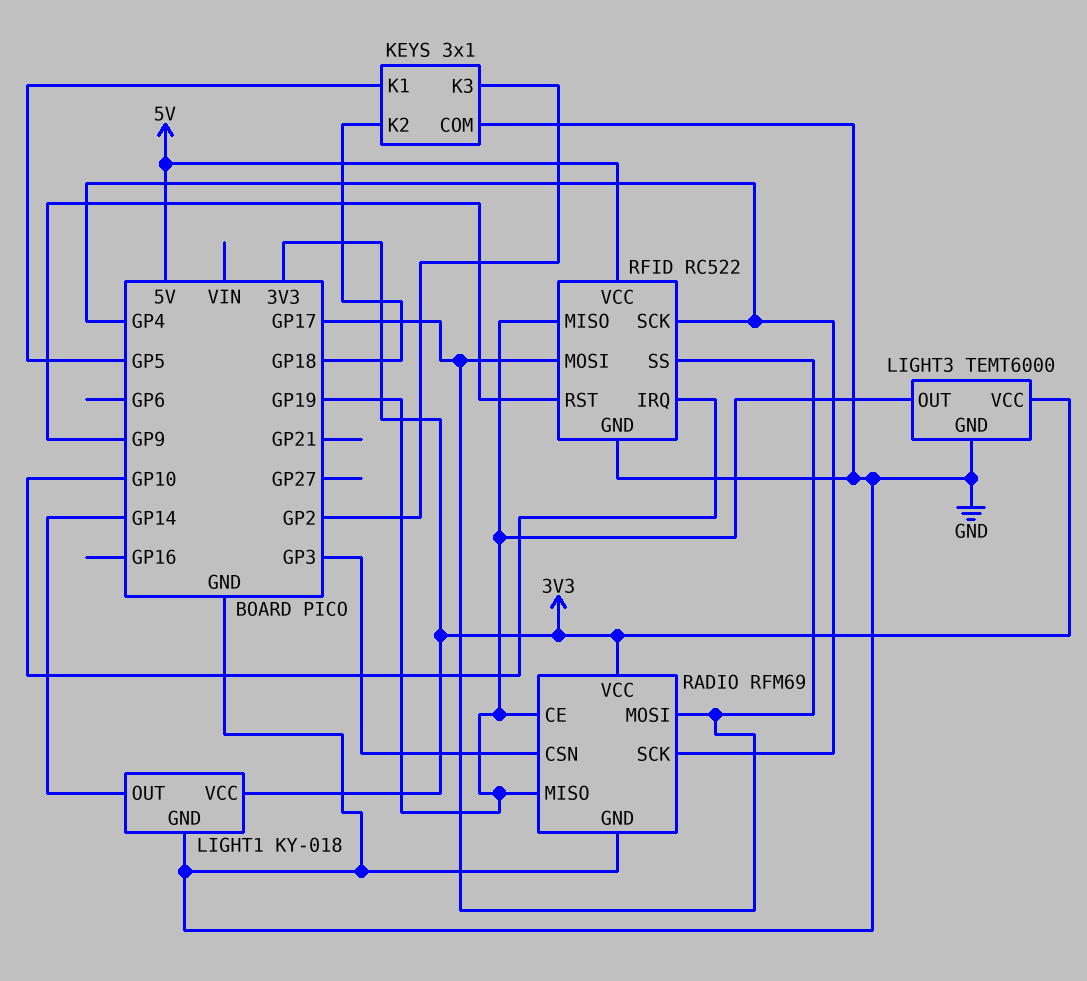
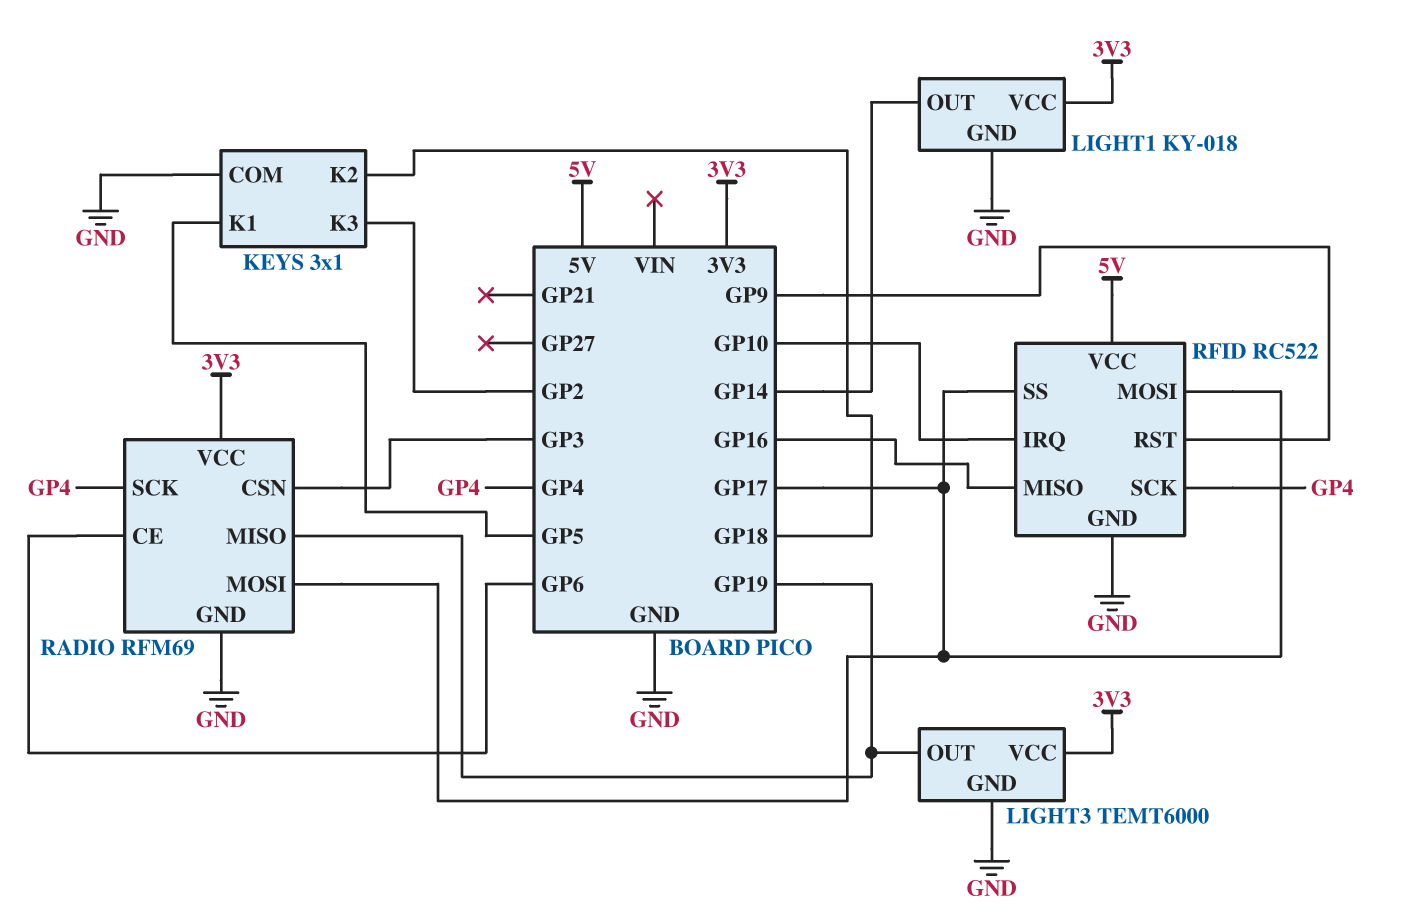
RADIO pin CE: GP19 -> GP6
RFID pin MISO: GP19 -> GP16

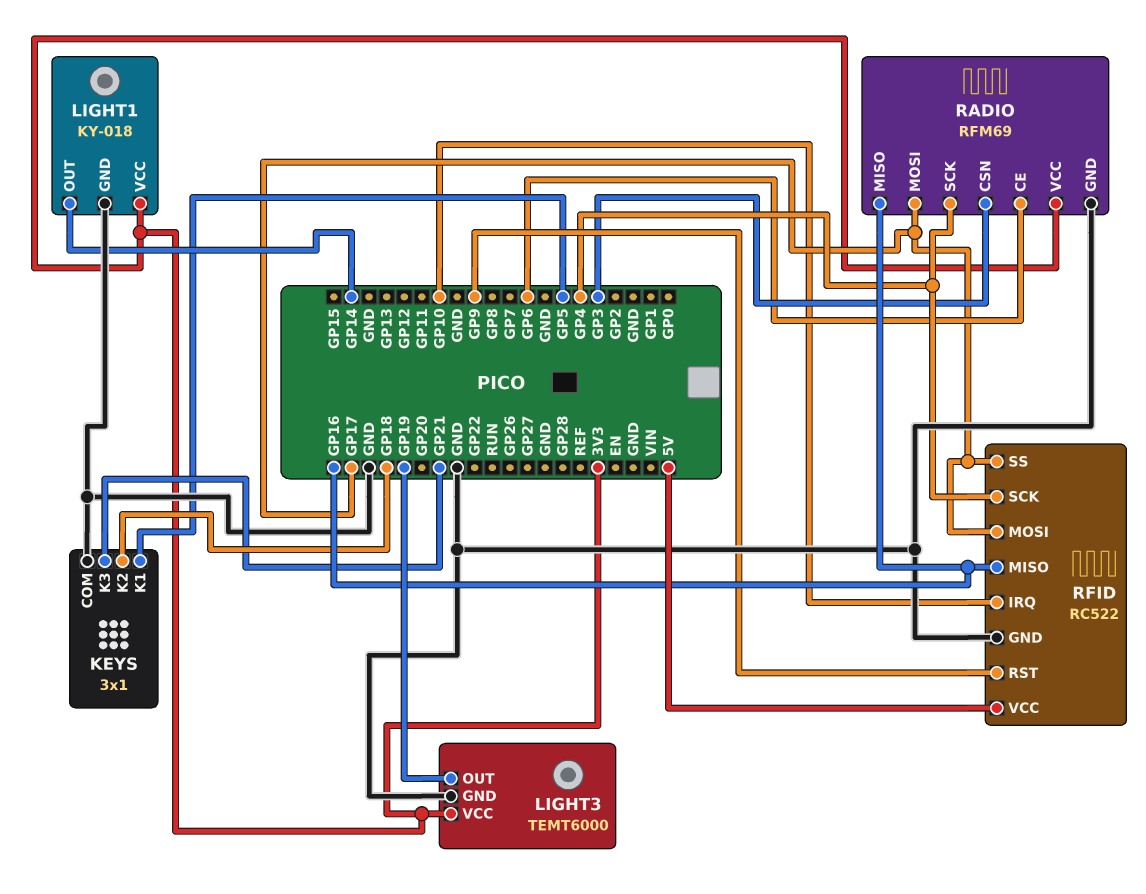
KEYS pin K3: GP2 -> GP21
RADIO pin MISO: GP19 -> GP16

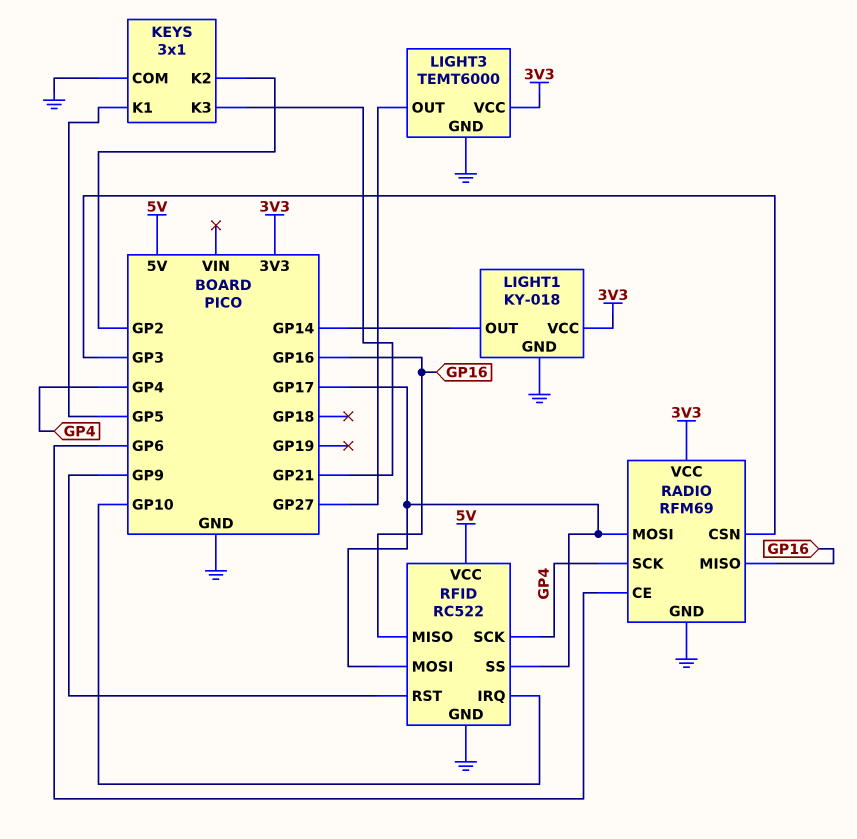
KEYS pin K2: GP18 -> GP2
LIGHT3 pin OUT: GP19 -> GP27

